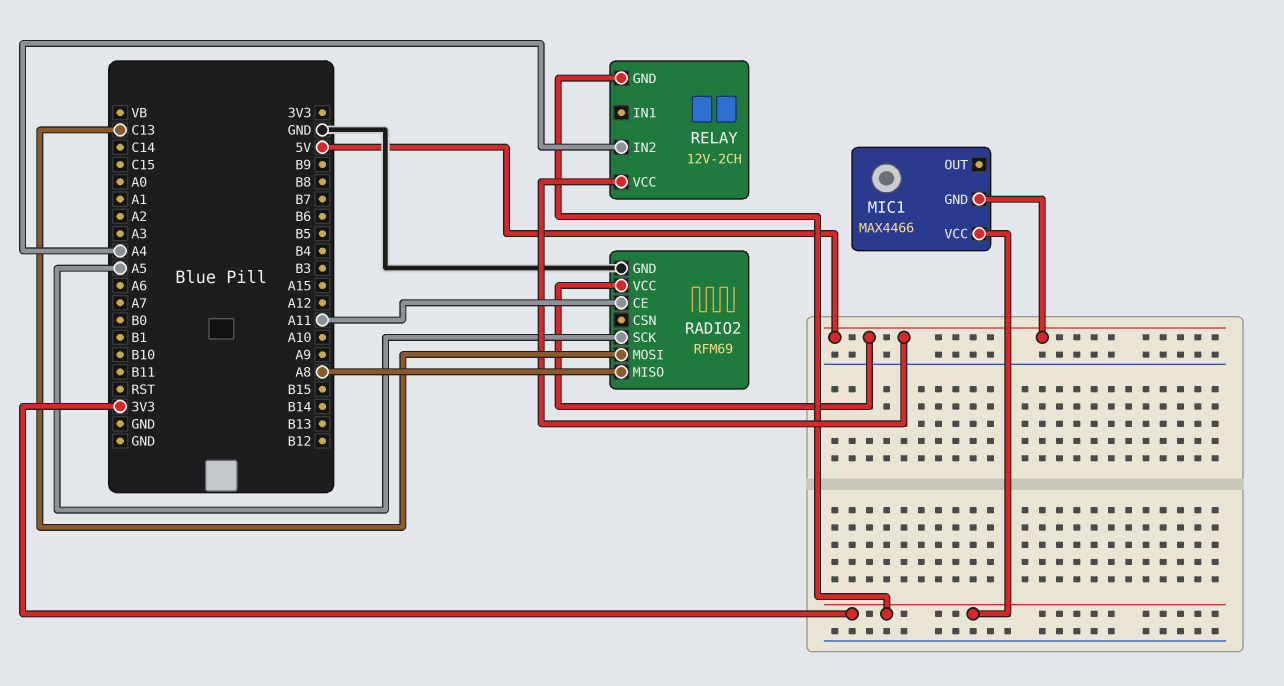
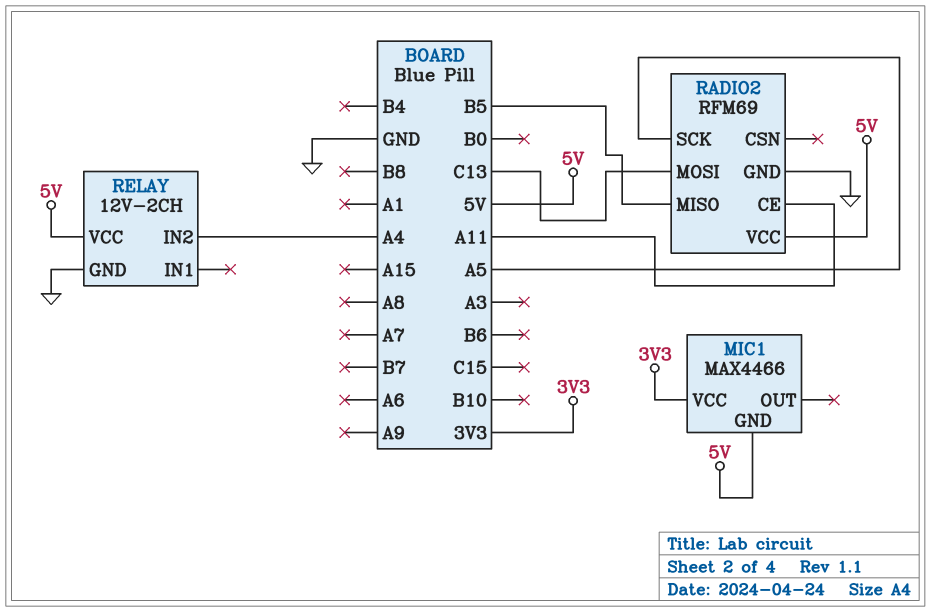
RADIO2 pin MISO: A8 -> B5
RELAY pin GND: 3V3 -> GND

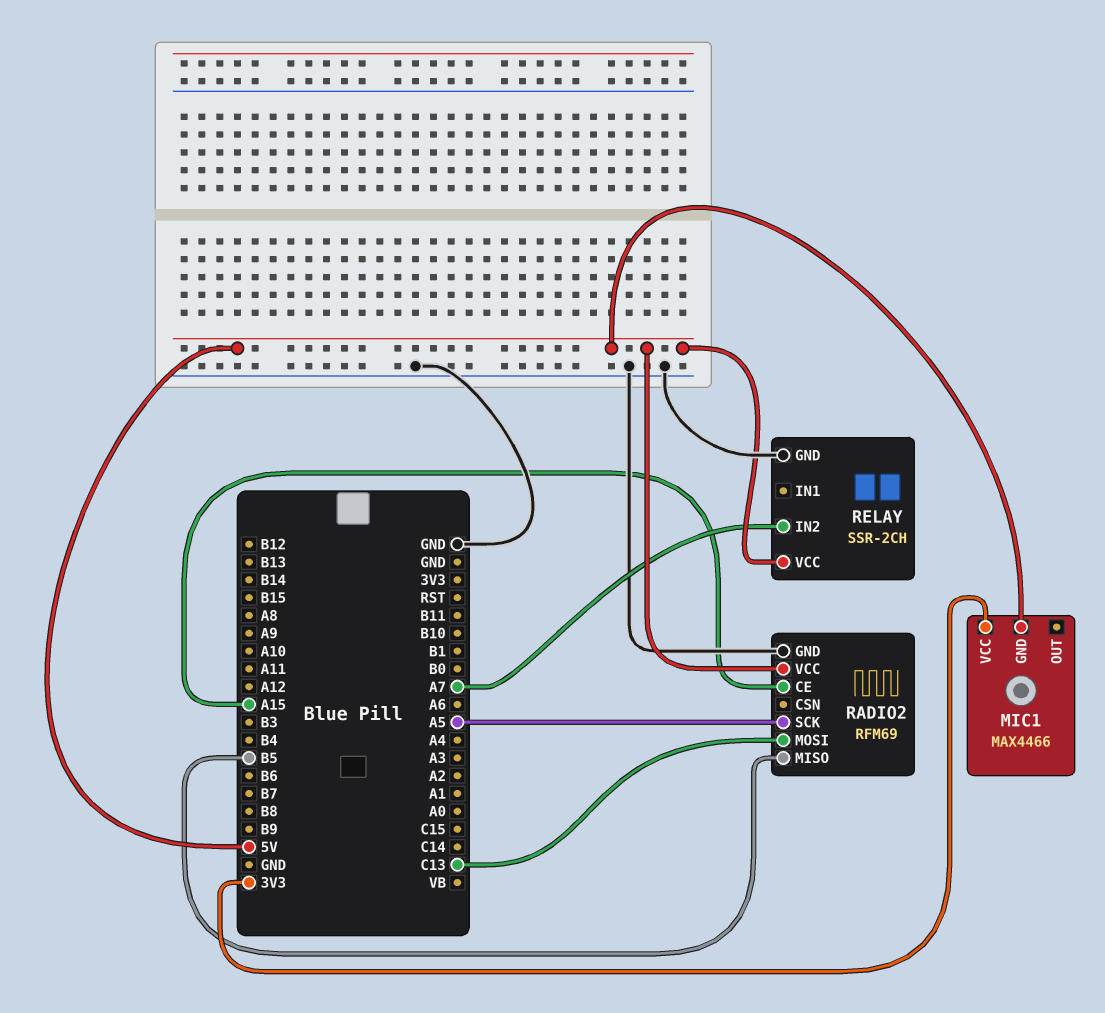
RADIO2 pin CE: A11 -> A15
RELAY: 12V-2CH -> SSR-2CH
RELAY pin IN2: A4 -> A7

